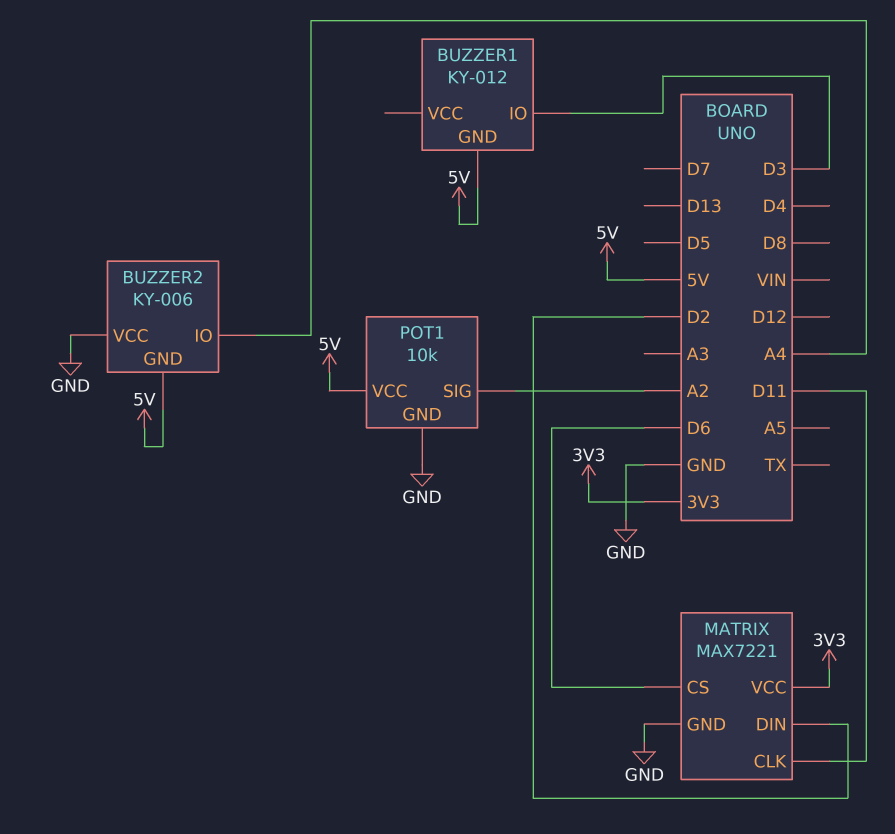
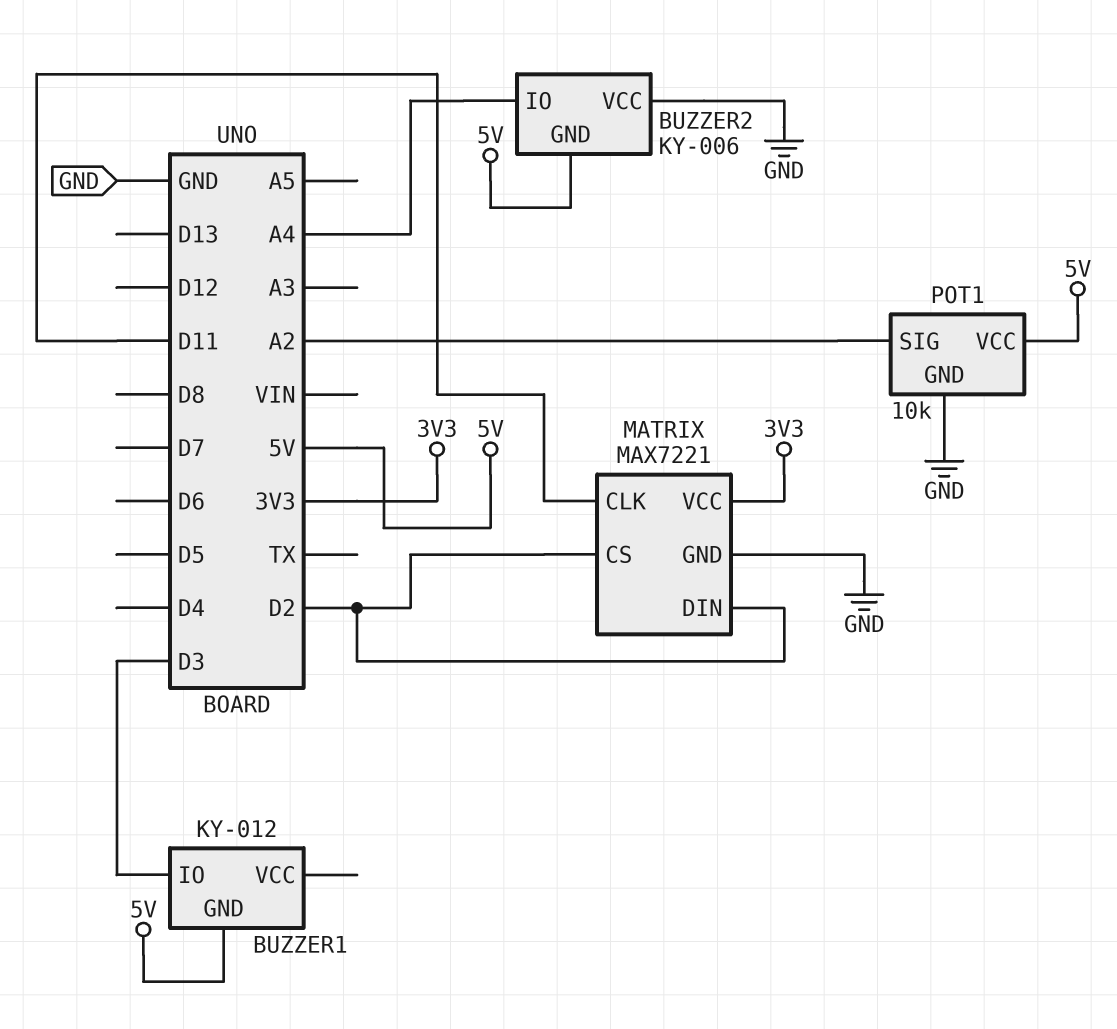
MATRIX pin CS: D6 -> D2

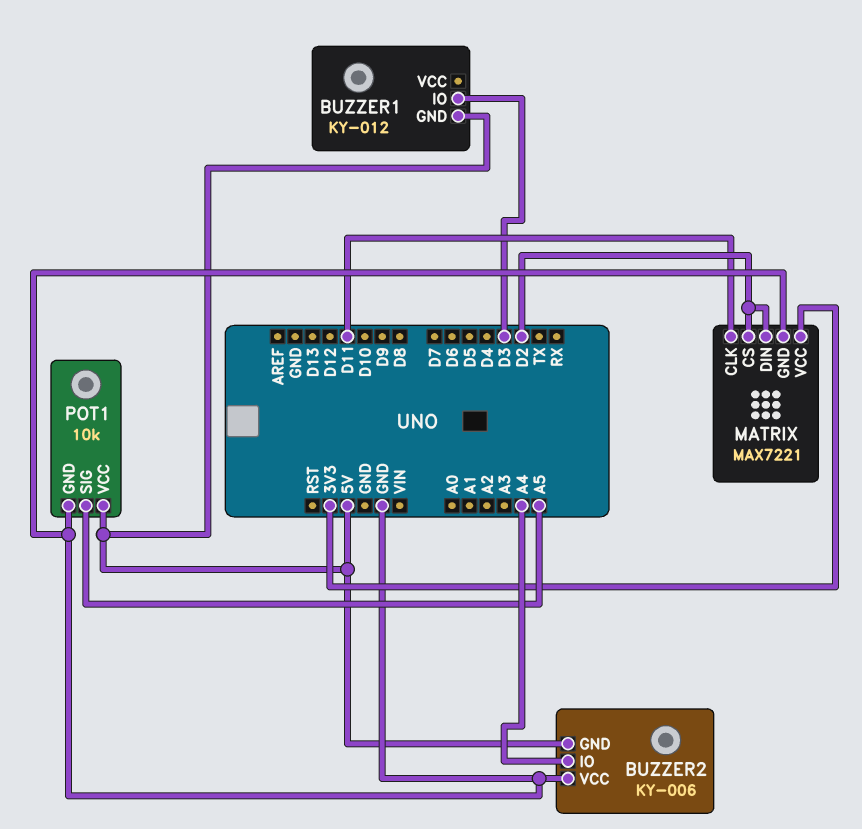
POT1 pin SIG: A2 -> A5

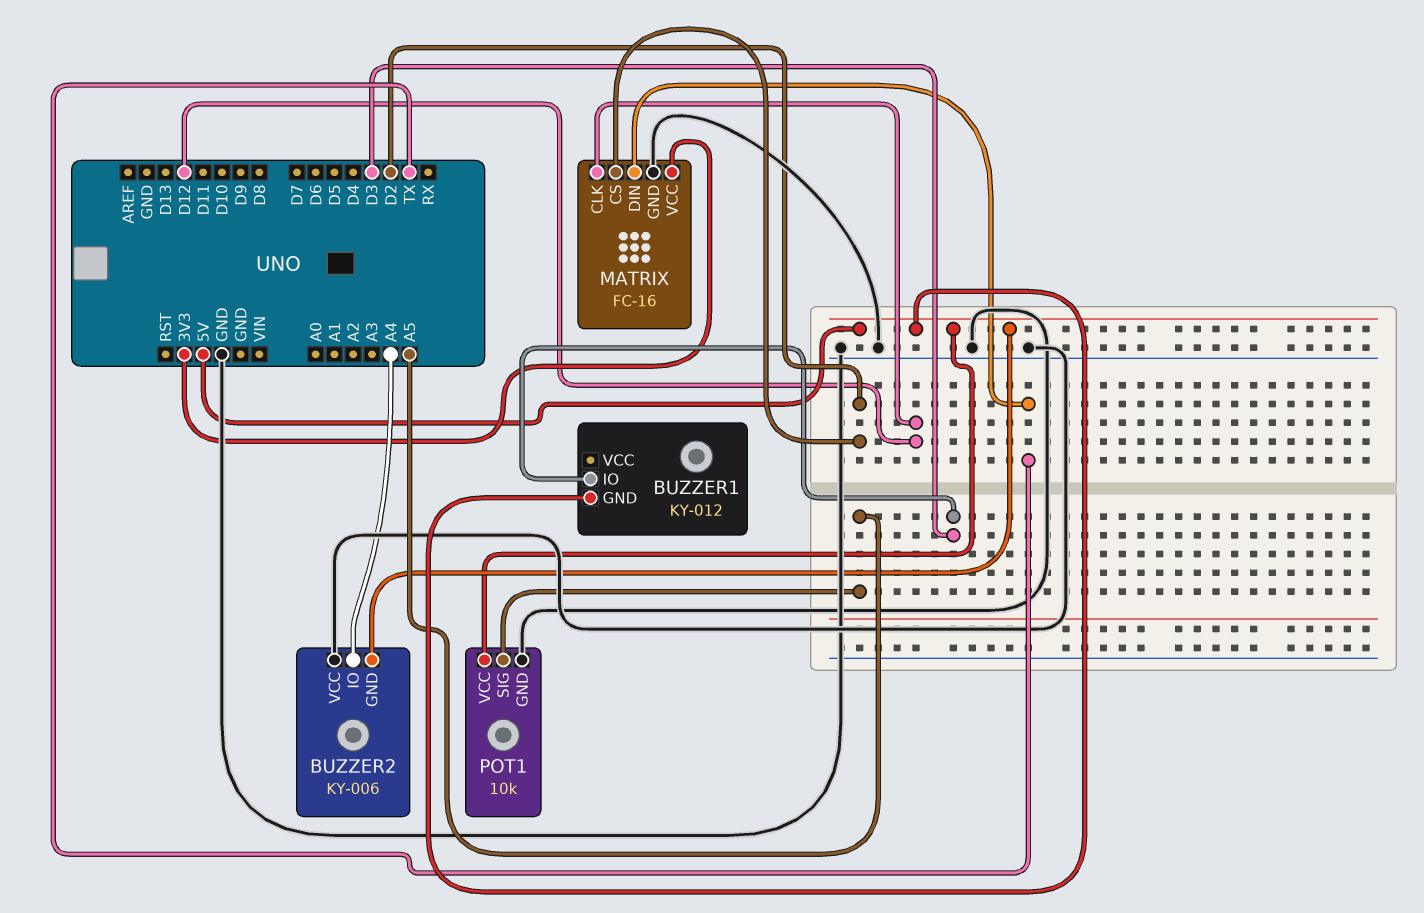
MATRIX: MAX7221 -> FC-16
MATRIX pin CLK: D11 -> D12
MATRIX pin DIN: D2 -> TX

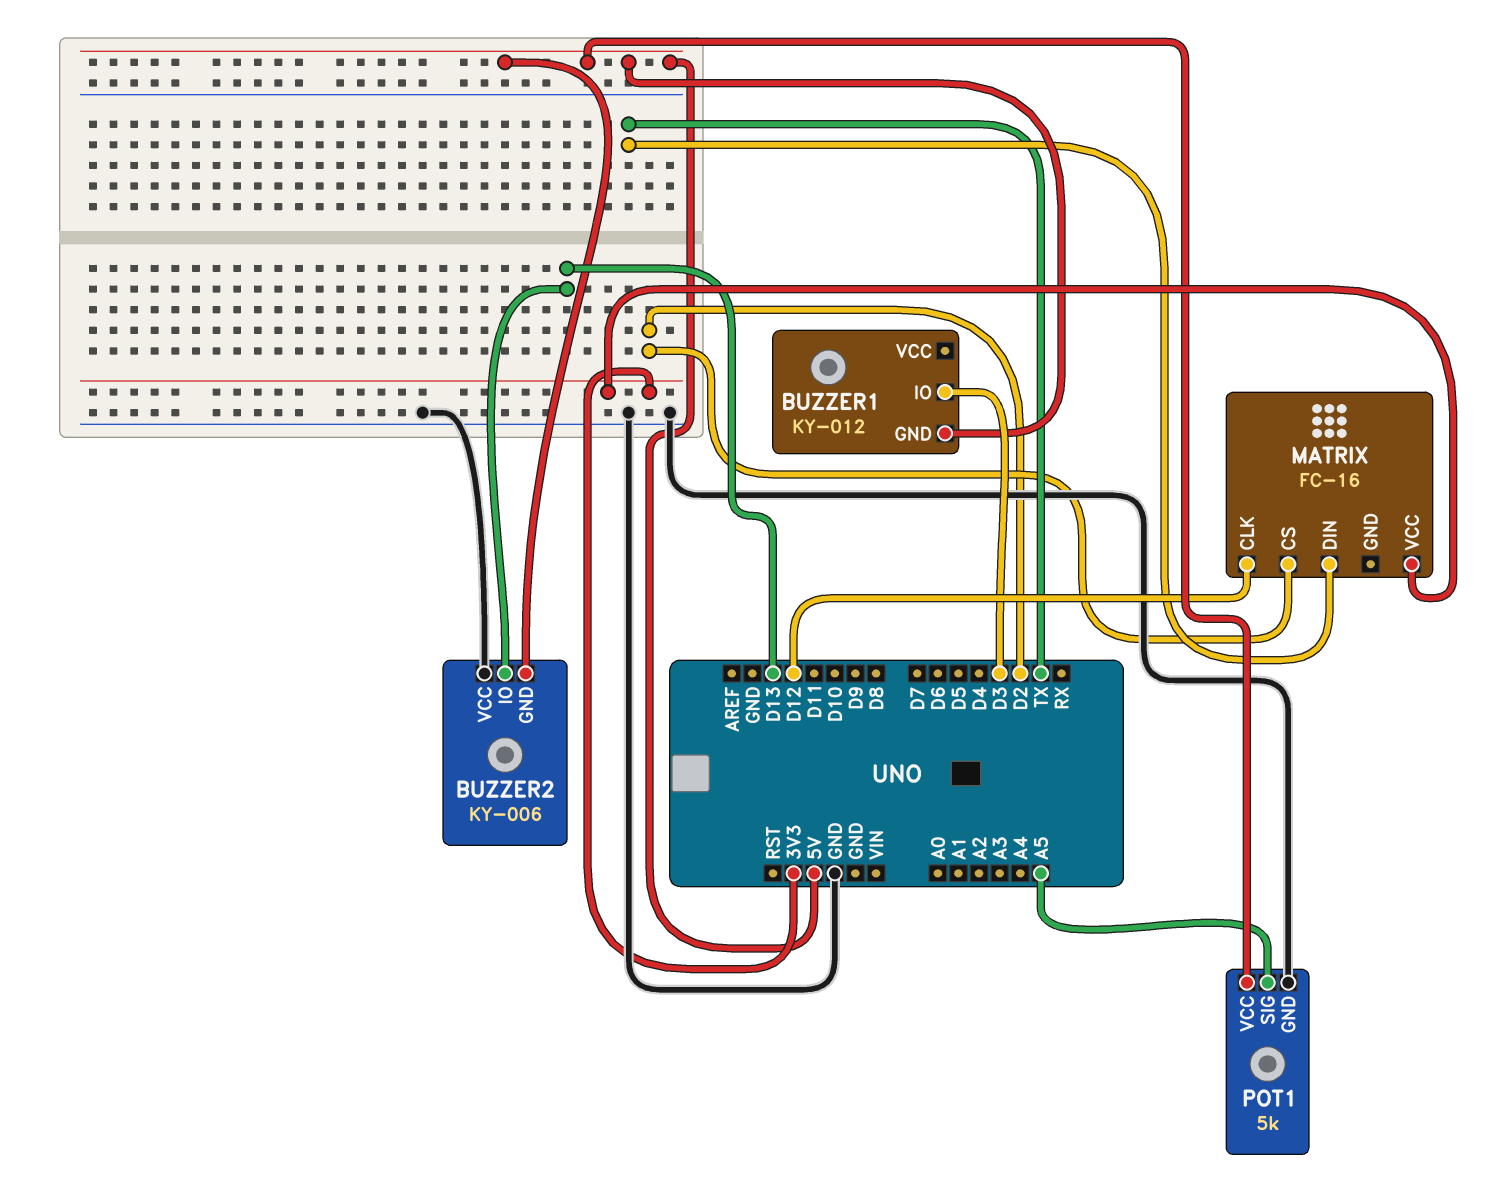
BUZZER2 pin IO: A4 -> D13
MATRIX pin GND: GND -> none
POT1: 10k -> 5k

